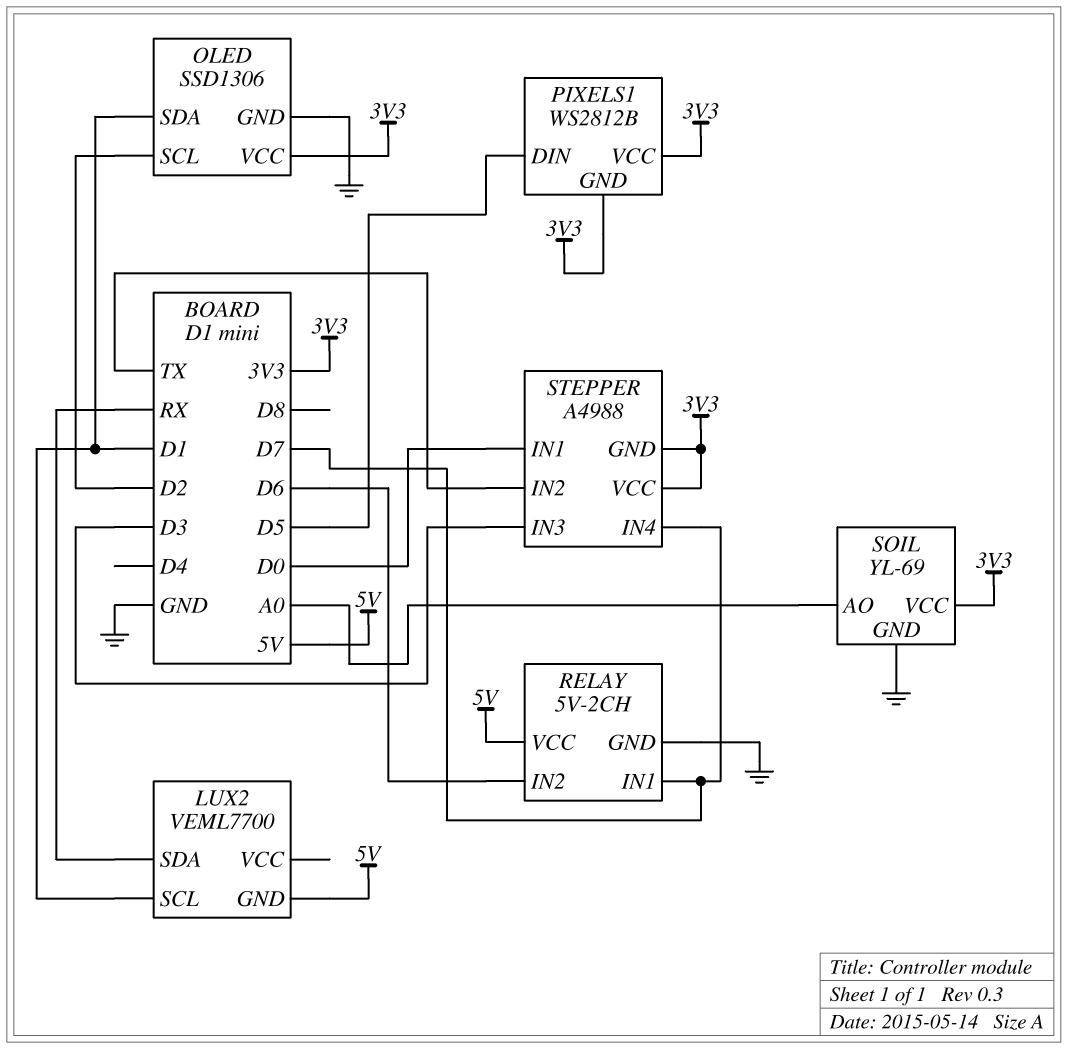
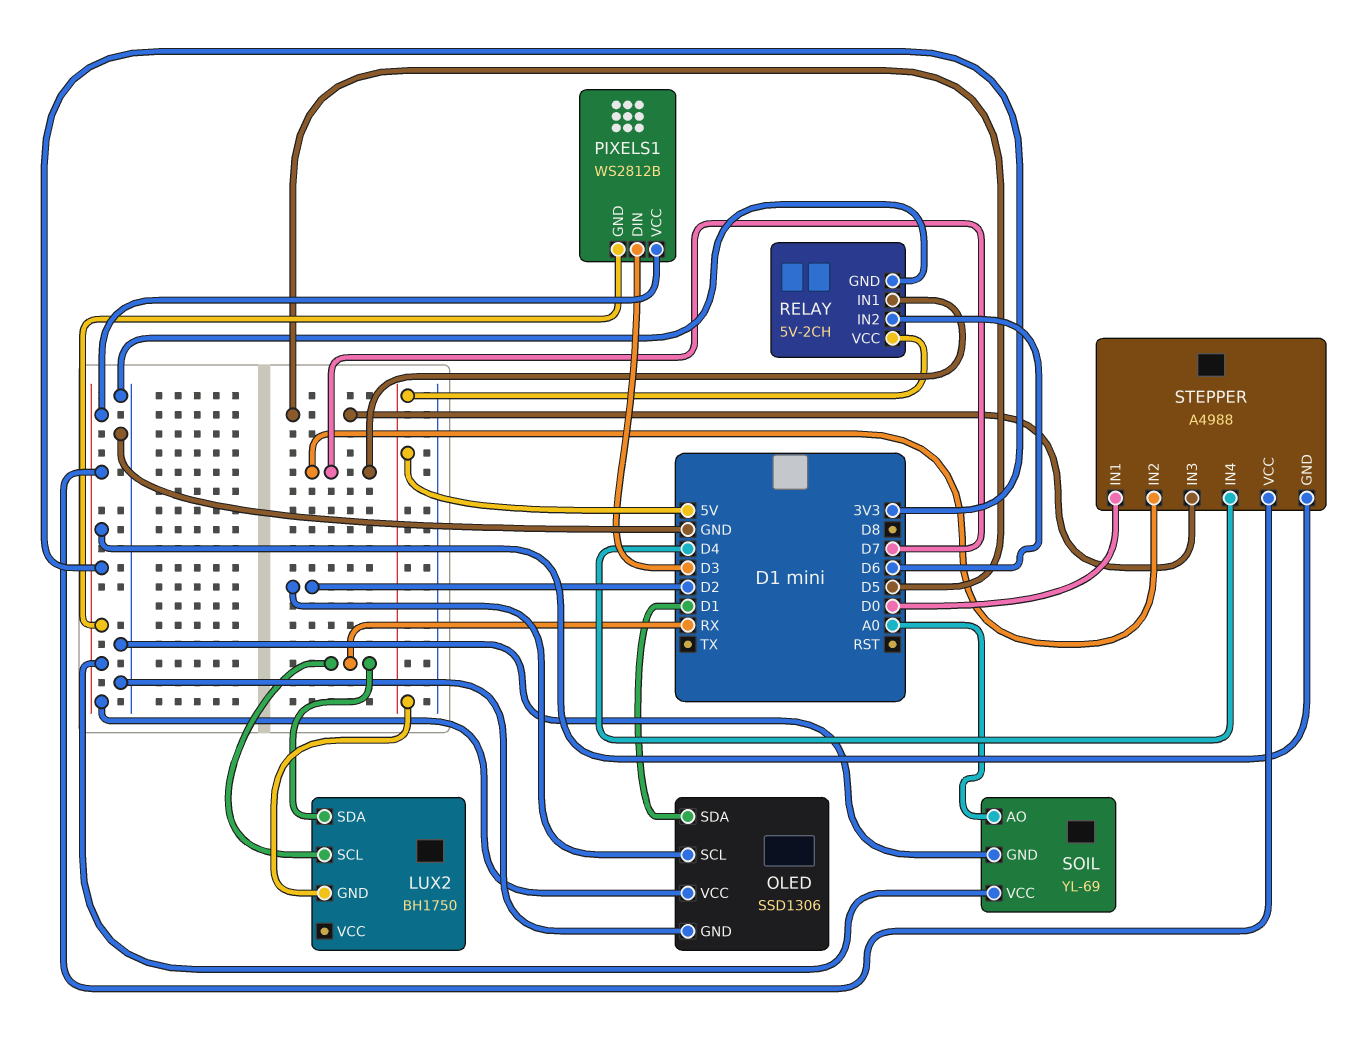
LUX2: VEML7700 -> BH1750
LUX2 pin SCL: D1 -> RX
PIXELS1 pin DIN: D5 -> D3
STEPPER pin IN2: TX -> D7
STEPPER pin IN3: D3 -> D5
STEPPER pin IN4: D7 -> D4

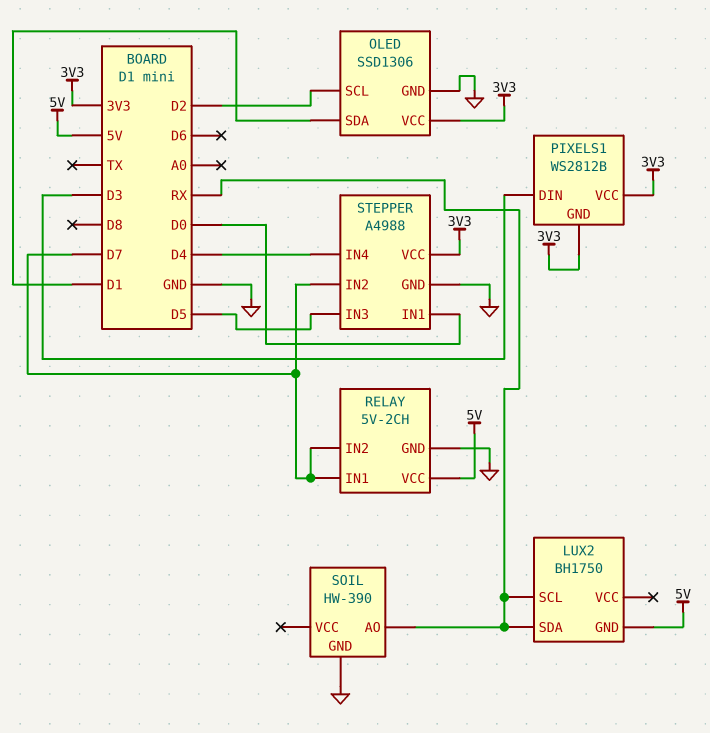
RELAY pin IN2: D6 -> D7
SOIL: YL-69 -> HW-390
SOIL pin AO: A0 -> RX
SOIL pin VCC: 3V3 -> none
STEPPER pin GND: 3V3 -> GND

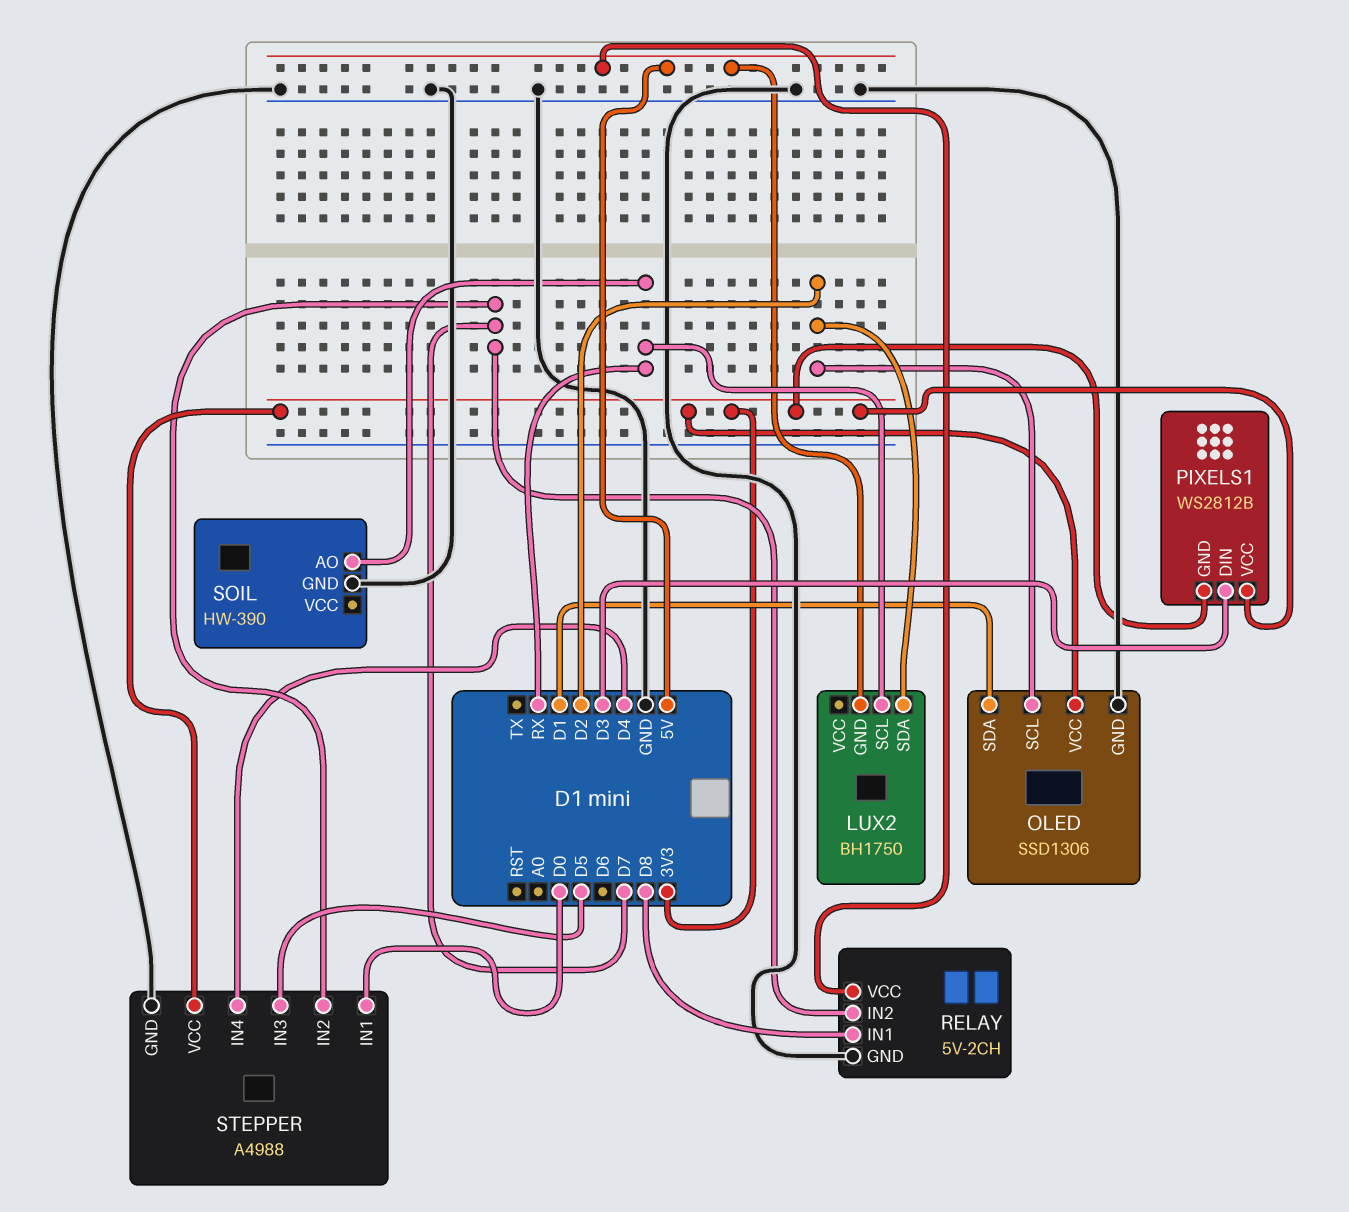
LUX2 pin SDA: RX -> D2
RELAY pin IN1: D7 -> D8

